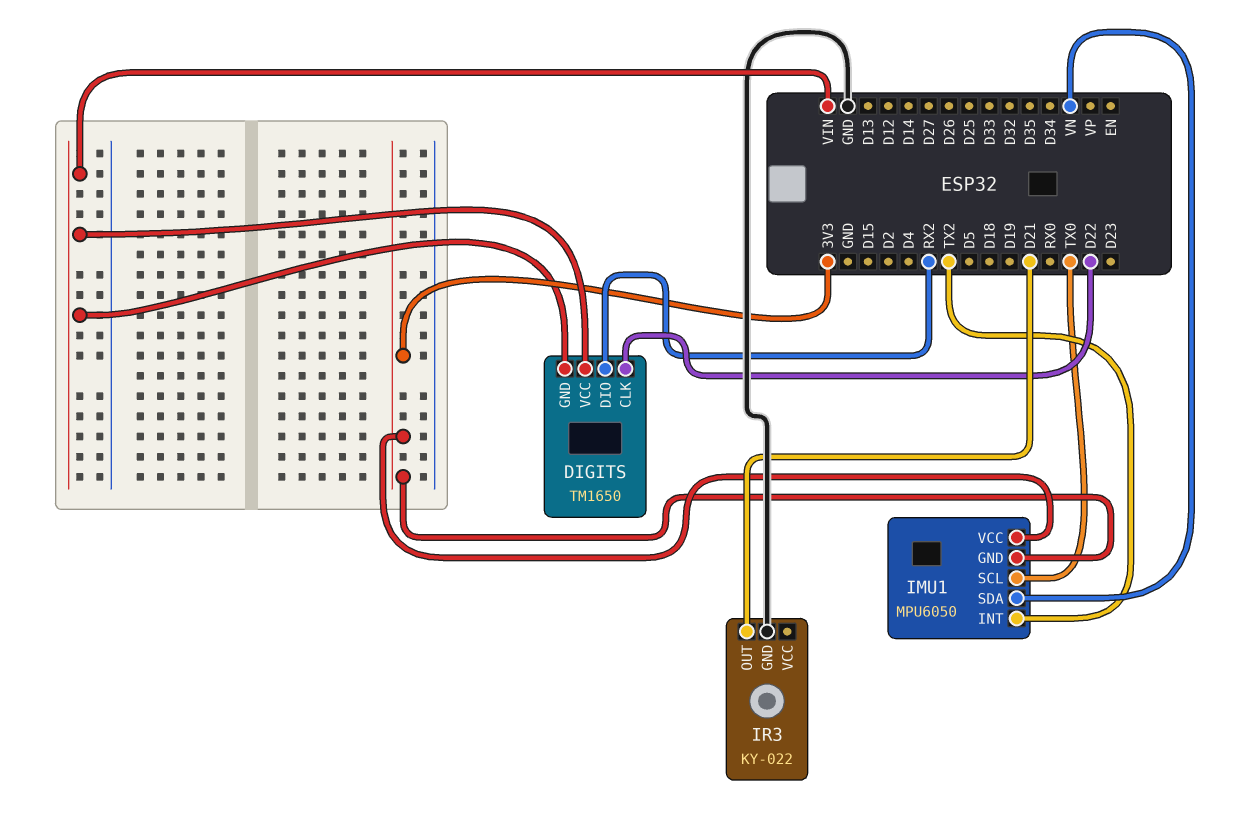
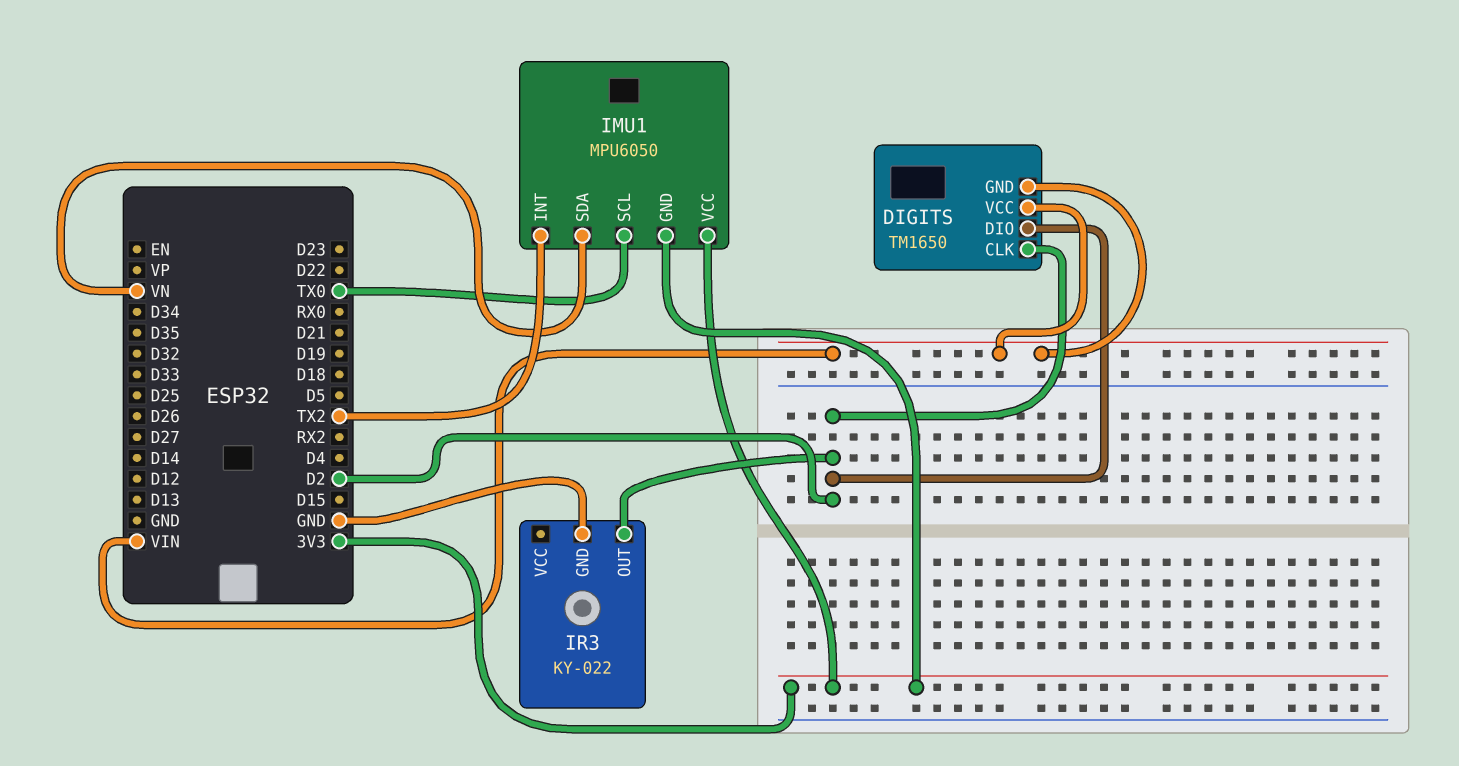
DIGITS pin CLK: D22 -> D2
DIGITS pin DIO: RX2 -> D2
IR3 pin OUT: D21 -> D2

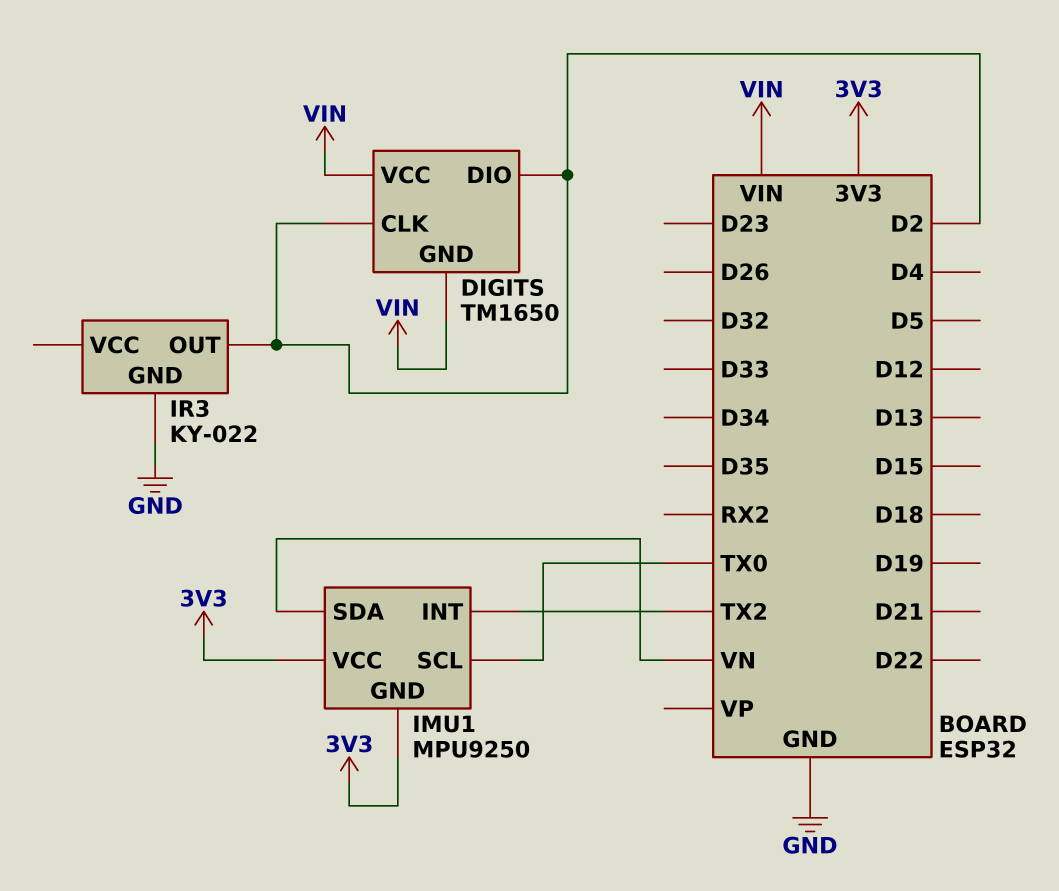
IMU1: MPU6050 -> MPU9250

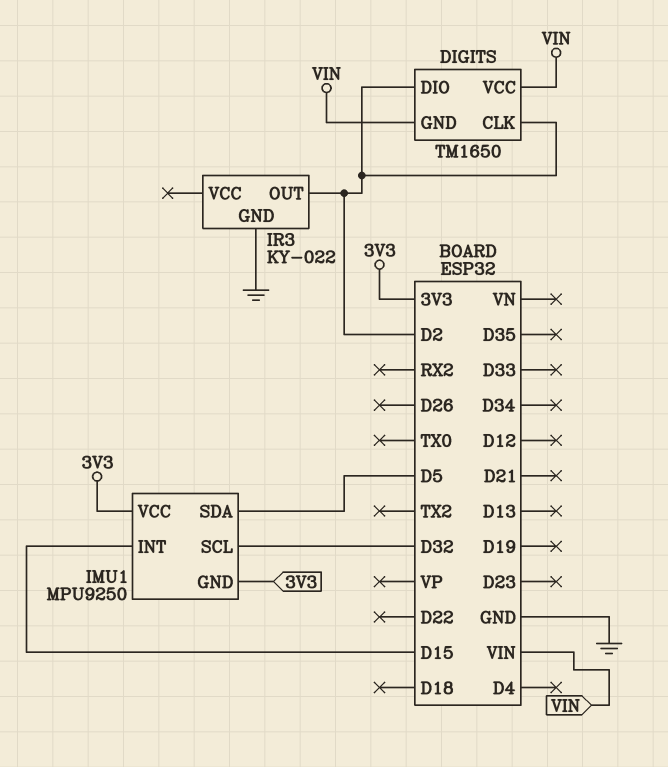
IMU1 pin INT: TX2 -> D15
IMU1 pin SCL: TX0 -> D32
IMU1 pin SDA: VN -> D5

